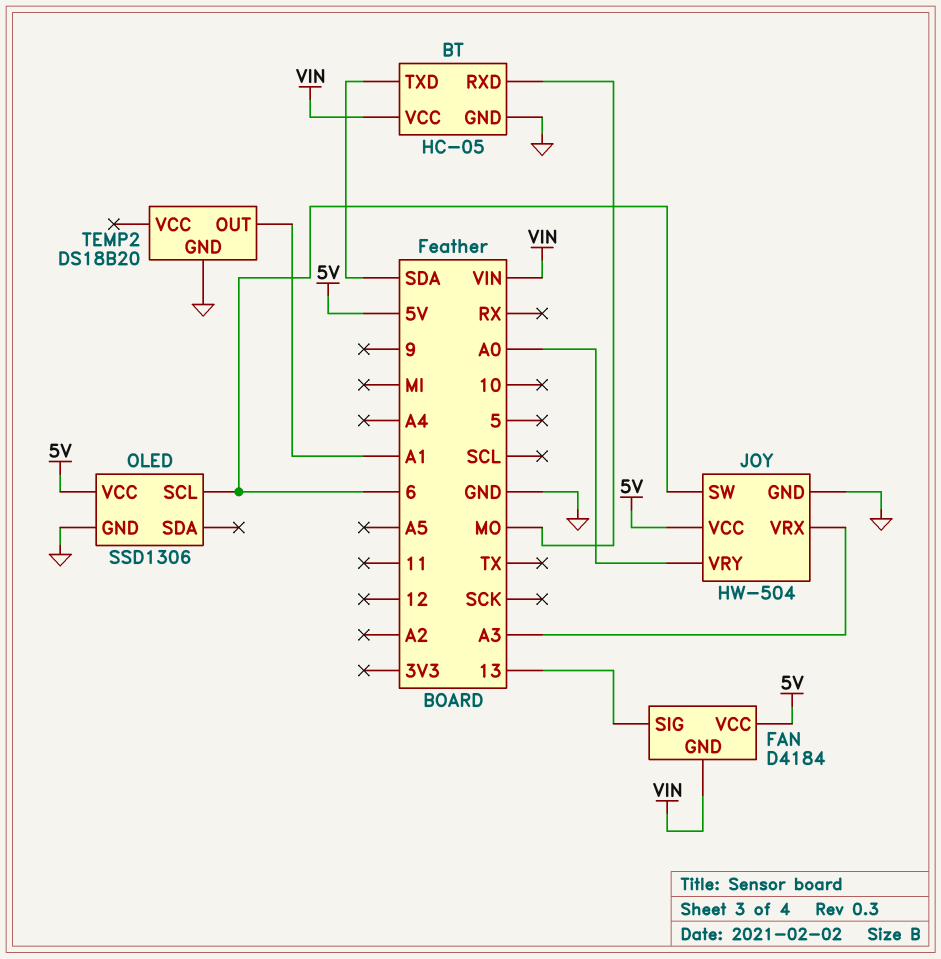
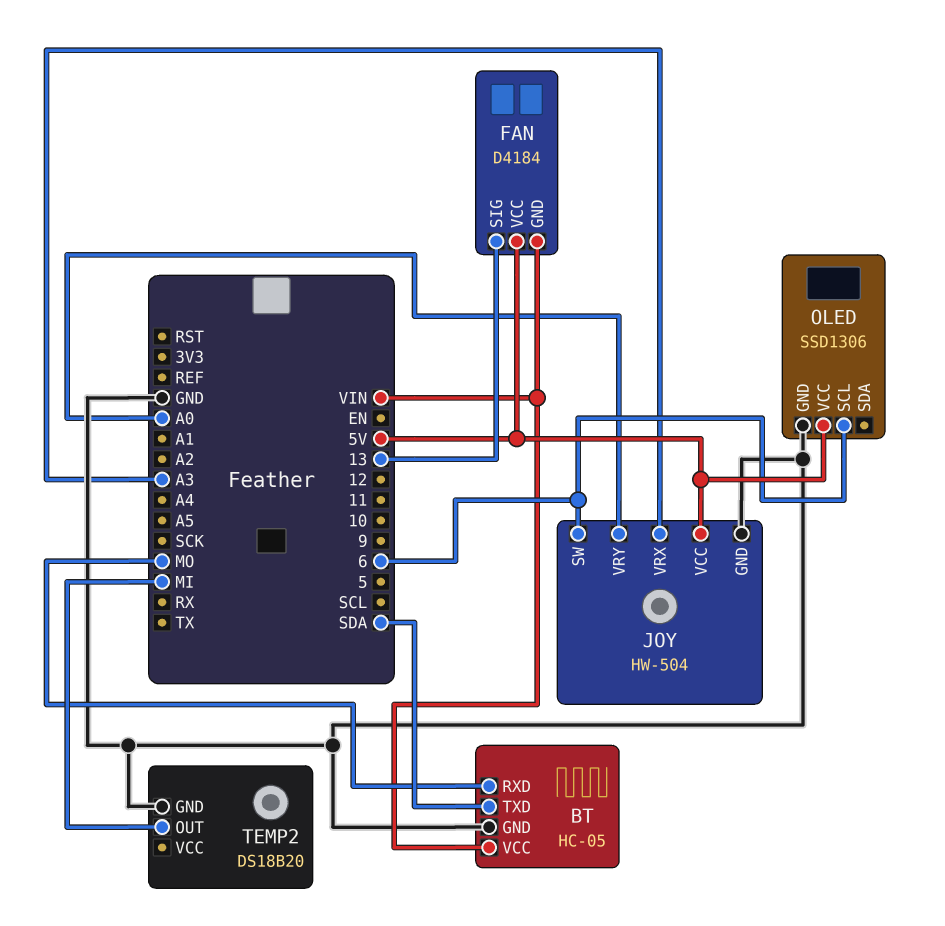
TEMP2 pin OUT: A1 -> MI

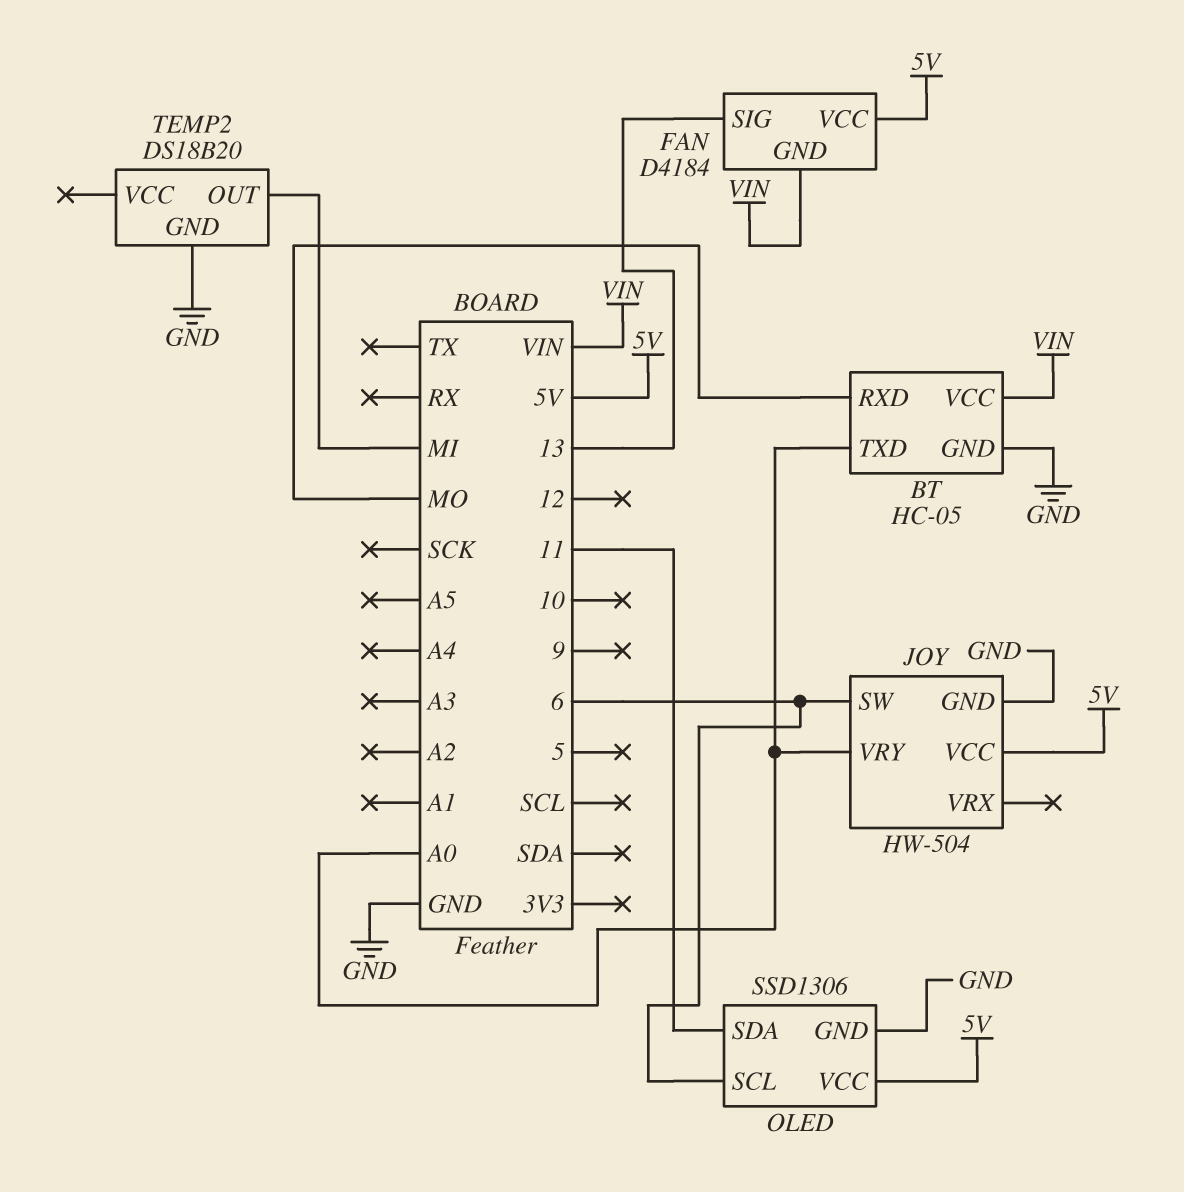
BT pin TXD: SDA -> A0
JOY pin VRX: A3 -> none
OLED pin SDA: none -> 11

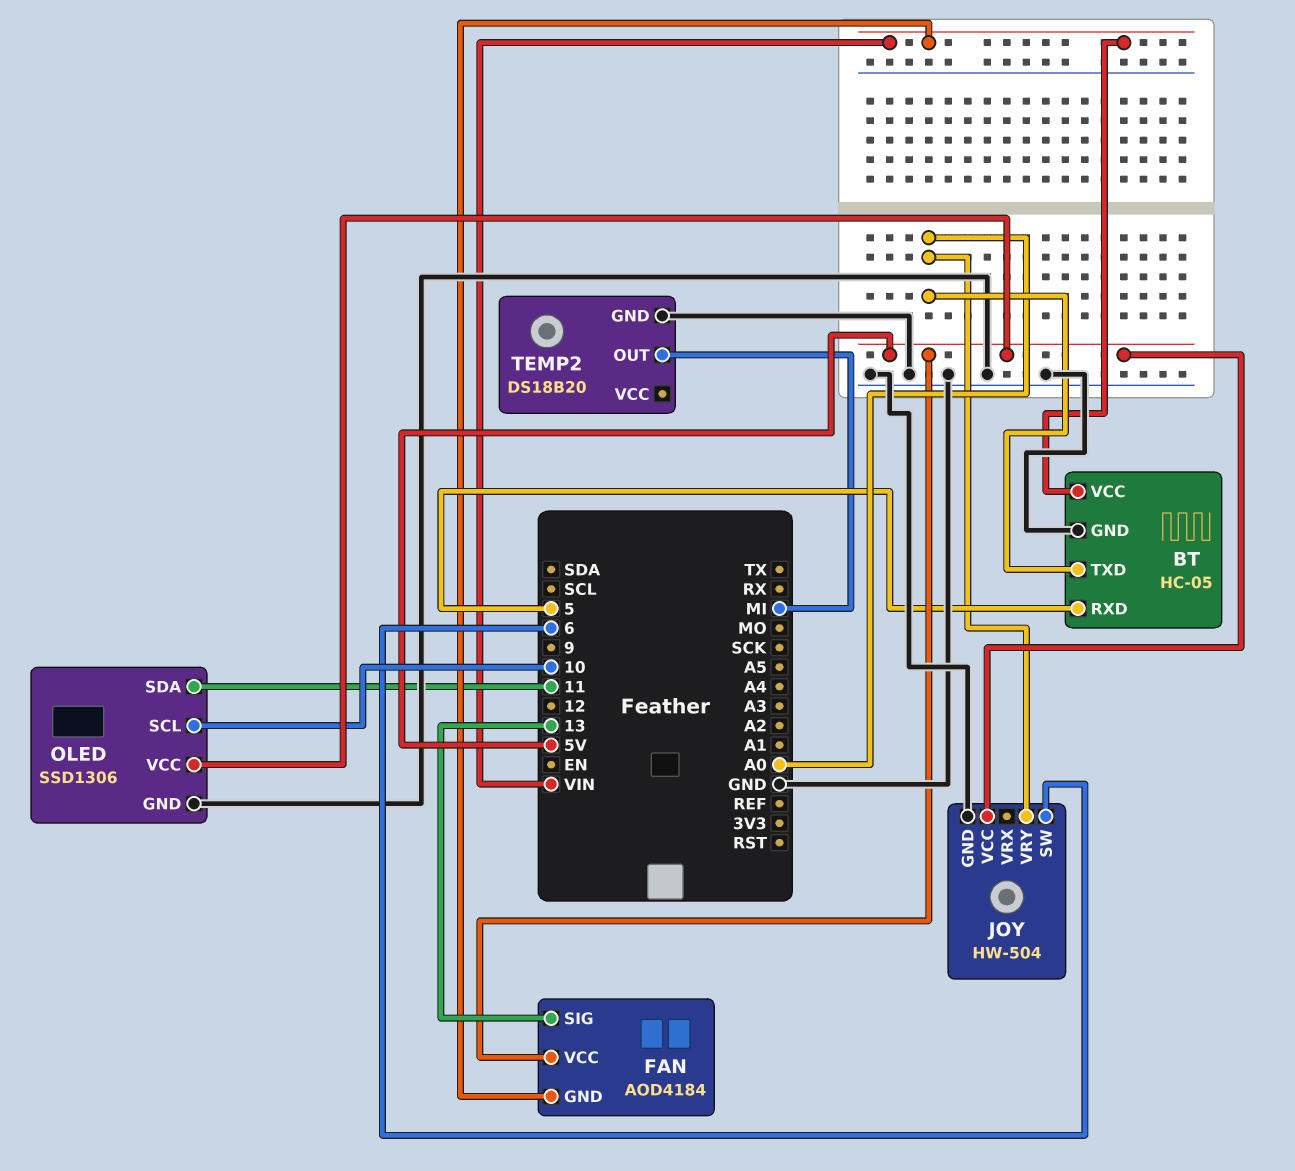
BT pin RXD: MO -> 5
FAN: D4184 -> AOD4184
OLED pin SCL: 6 -> 10

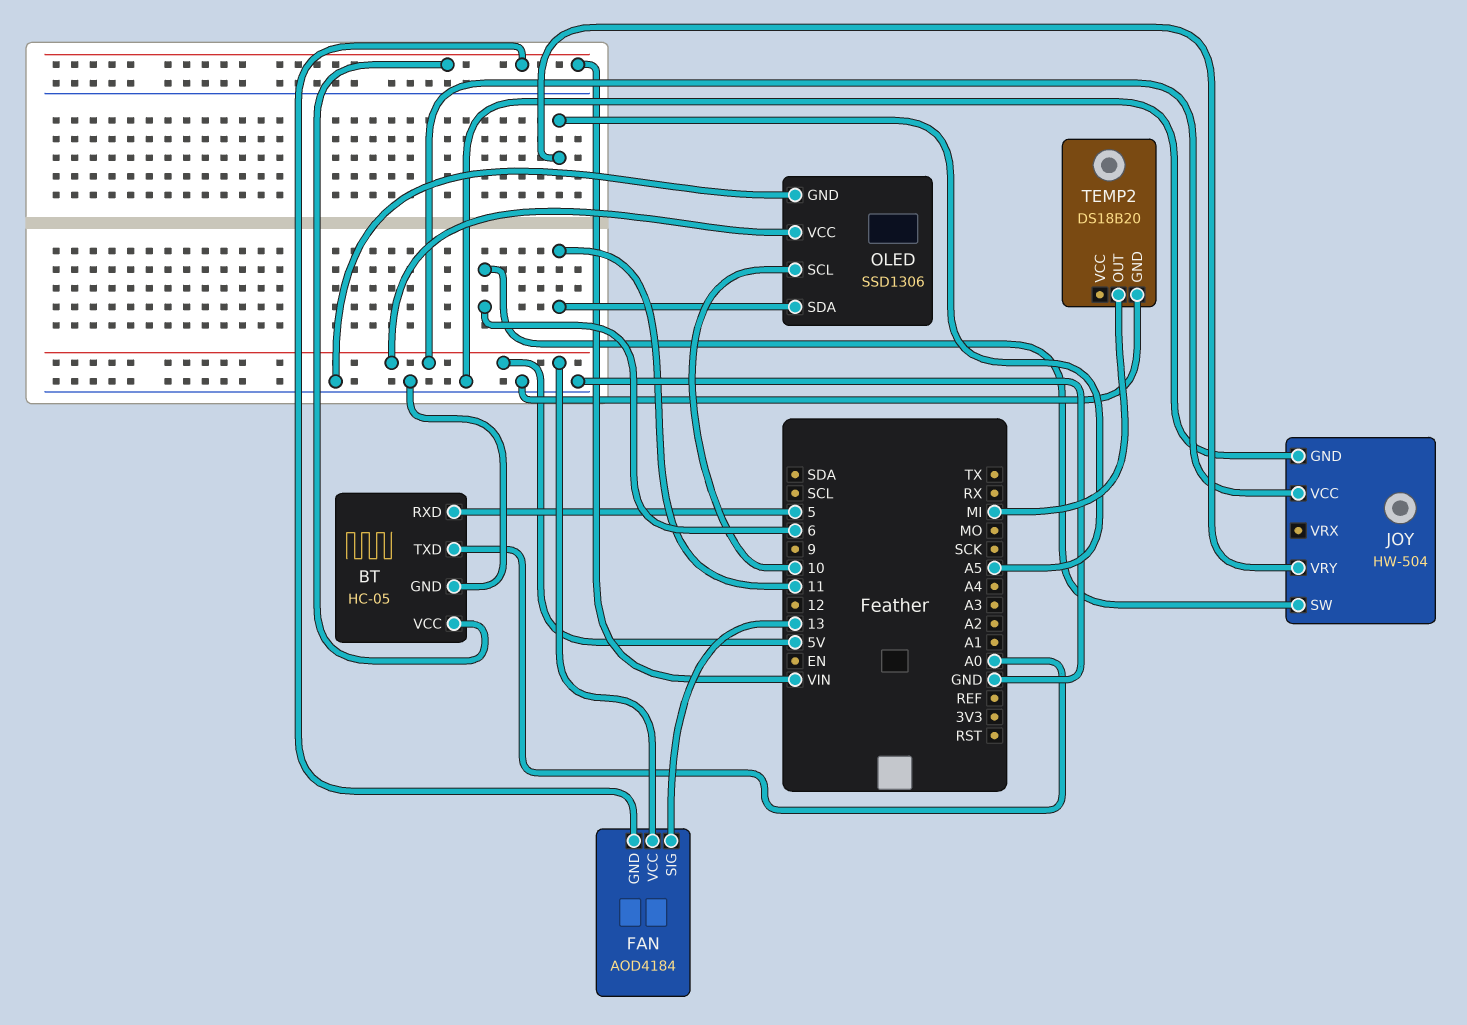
JOY pin VRY: A0 -> A5

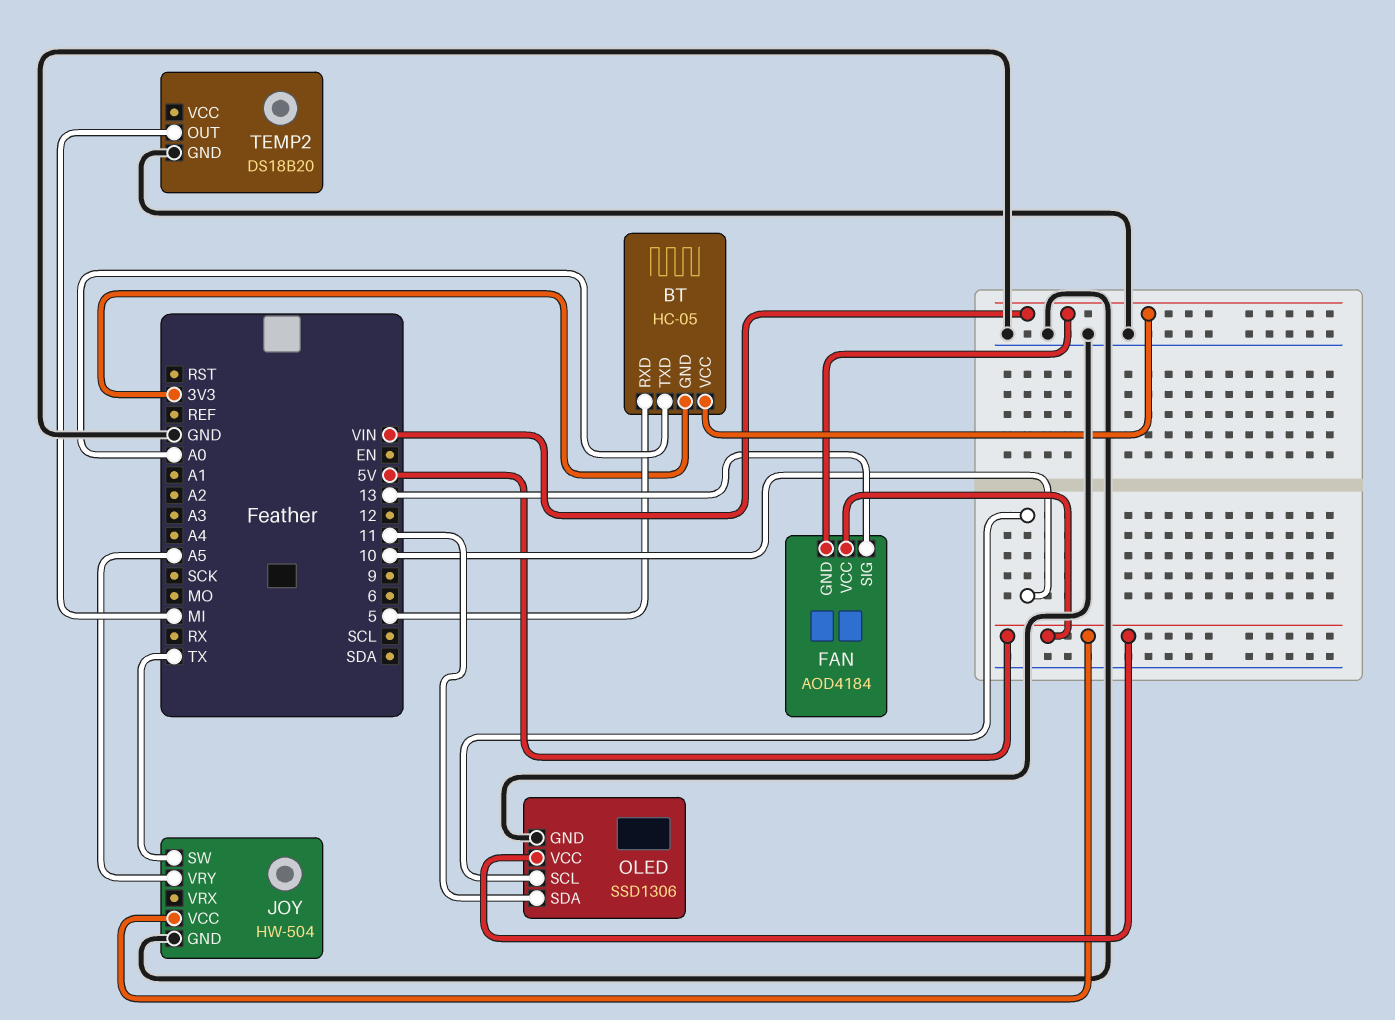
BT pin GND: GND -> 3V3
JOY pin SW: 6 -> TX

